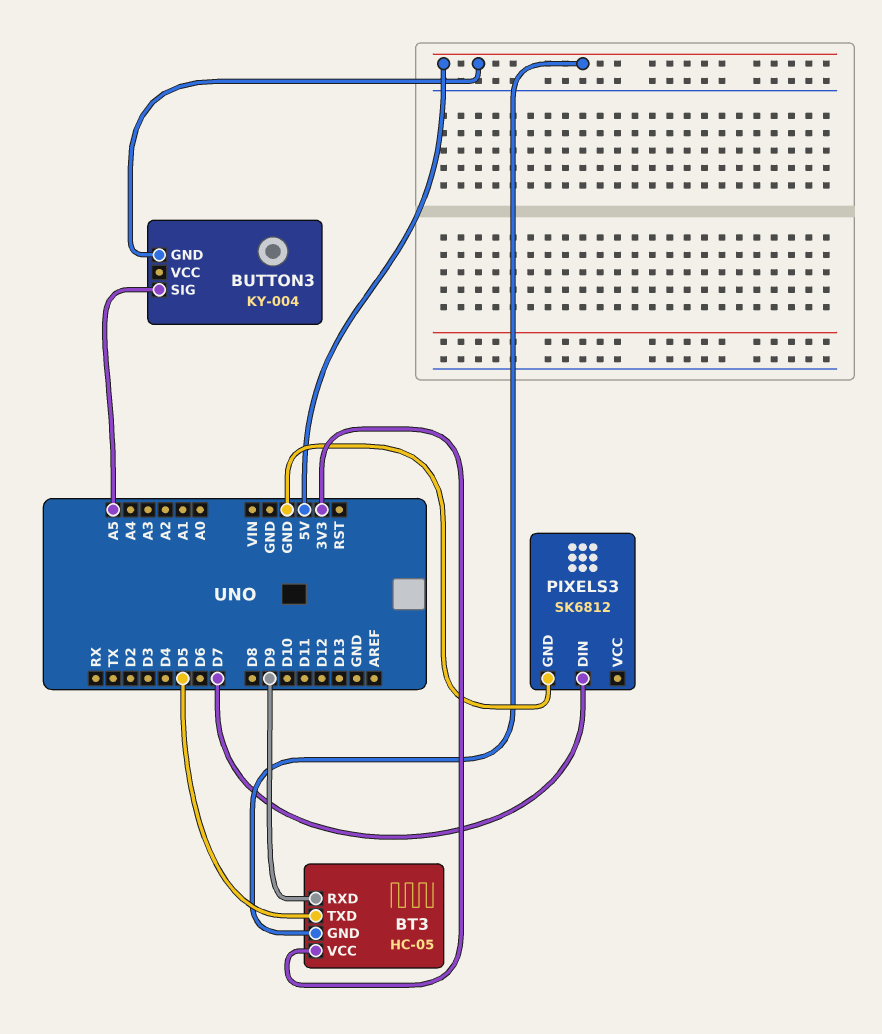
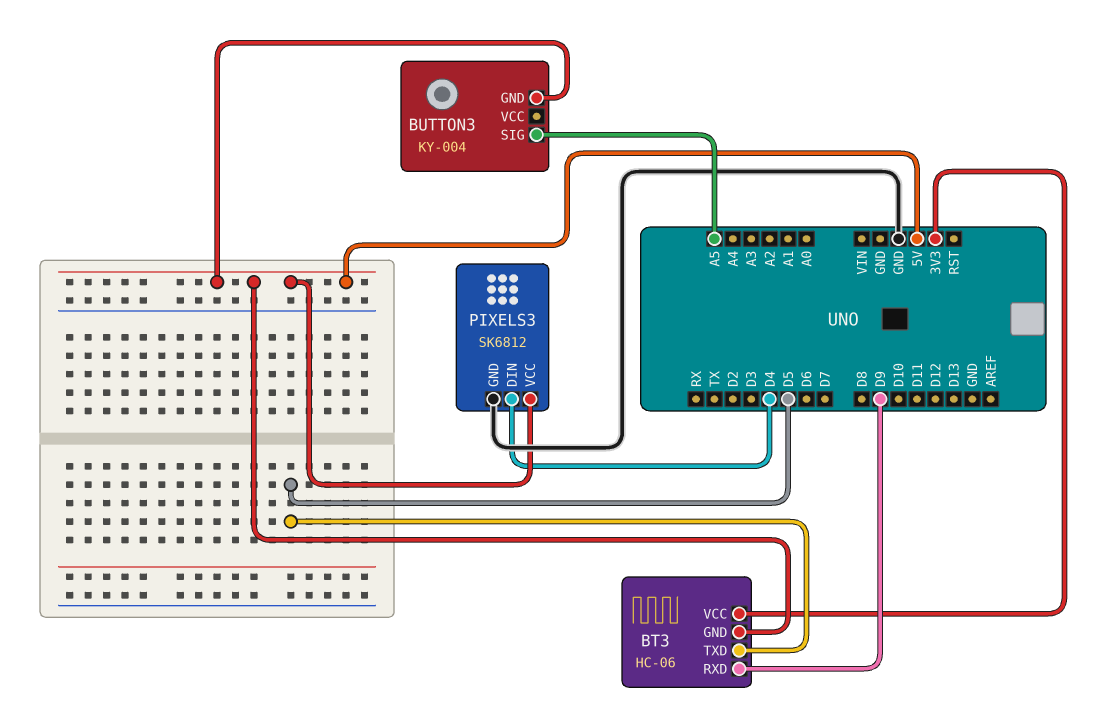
BT3: HC-05 -> HC-06
PIXELS3 pin DIN: D7 -> D4
PIXELS3 pin VCC: none -> 5V

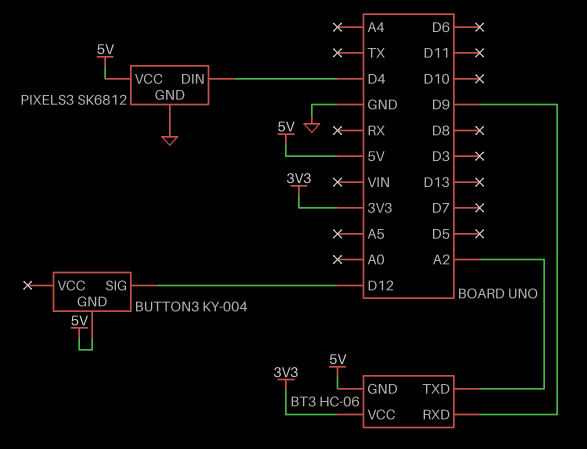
BT3 pin TXD: D5 -> A2
BUTTON3 pin SIG: A5 -> D12

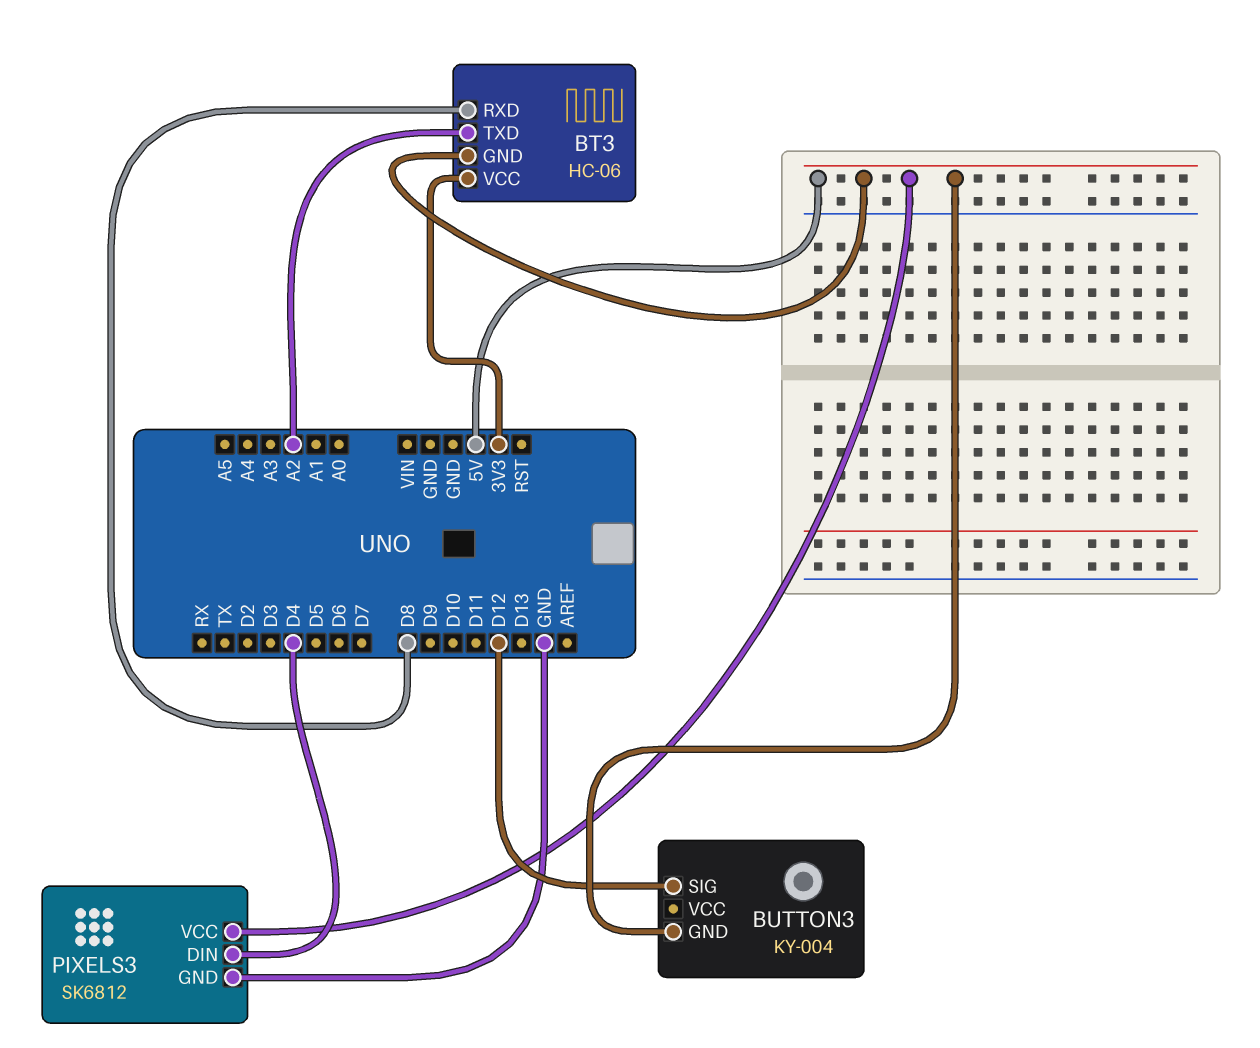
BT3 pin RXD: D9 -> D8

